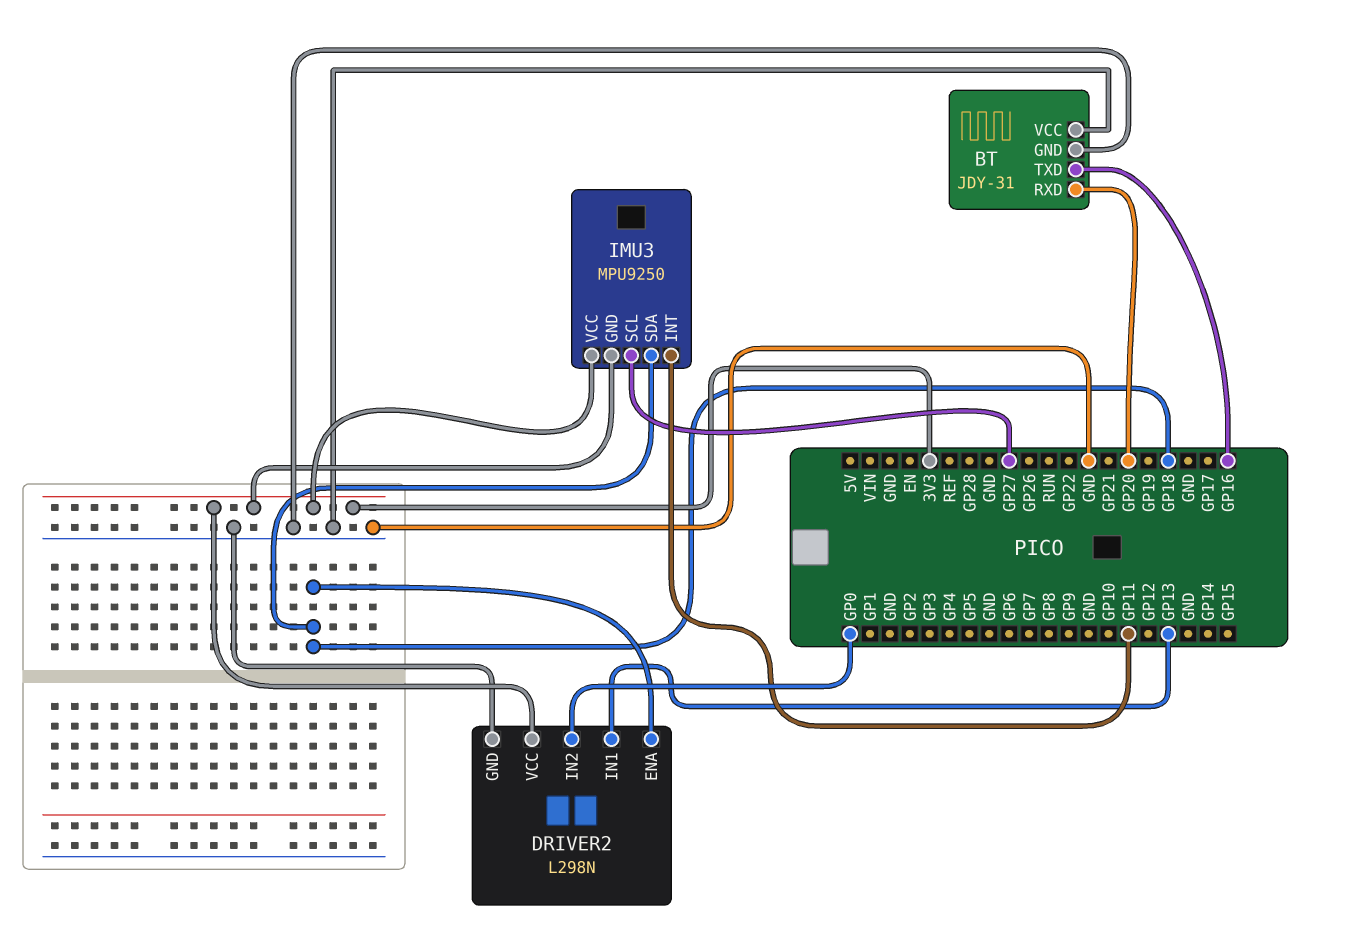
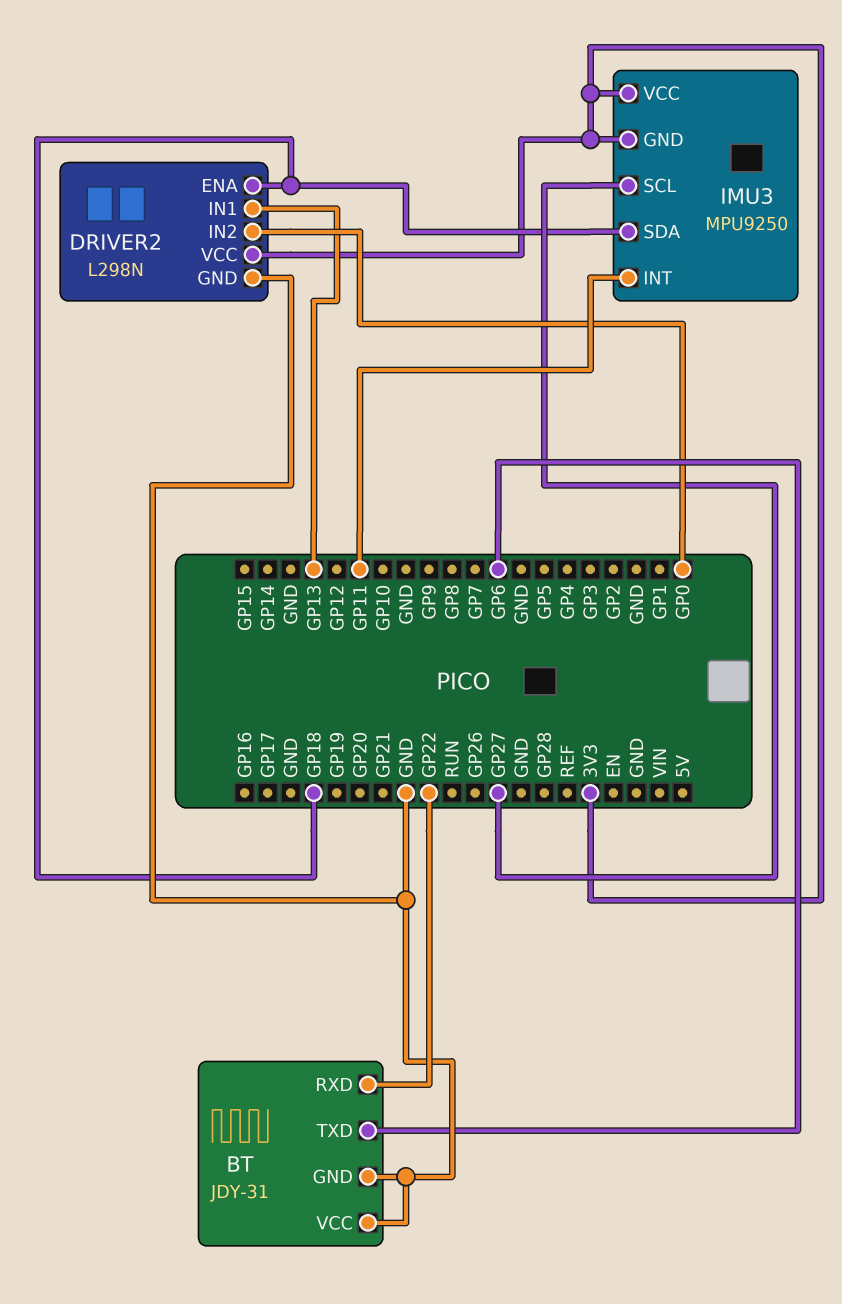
BT pin RXD: GP20 -> GP22
BT pin TXD: GP16 -> GP6

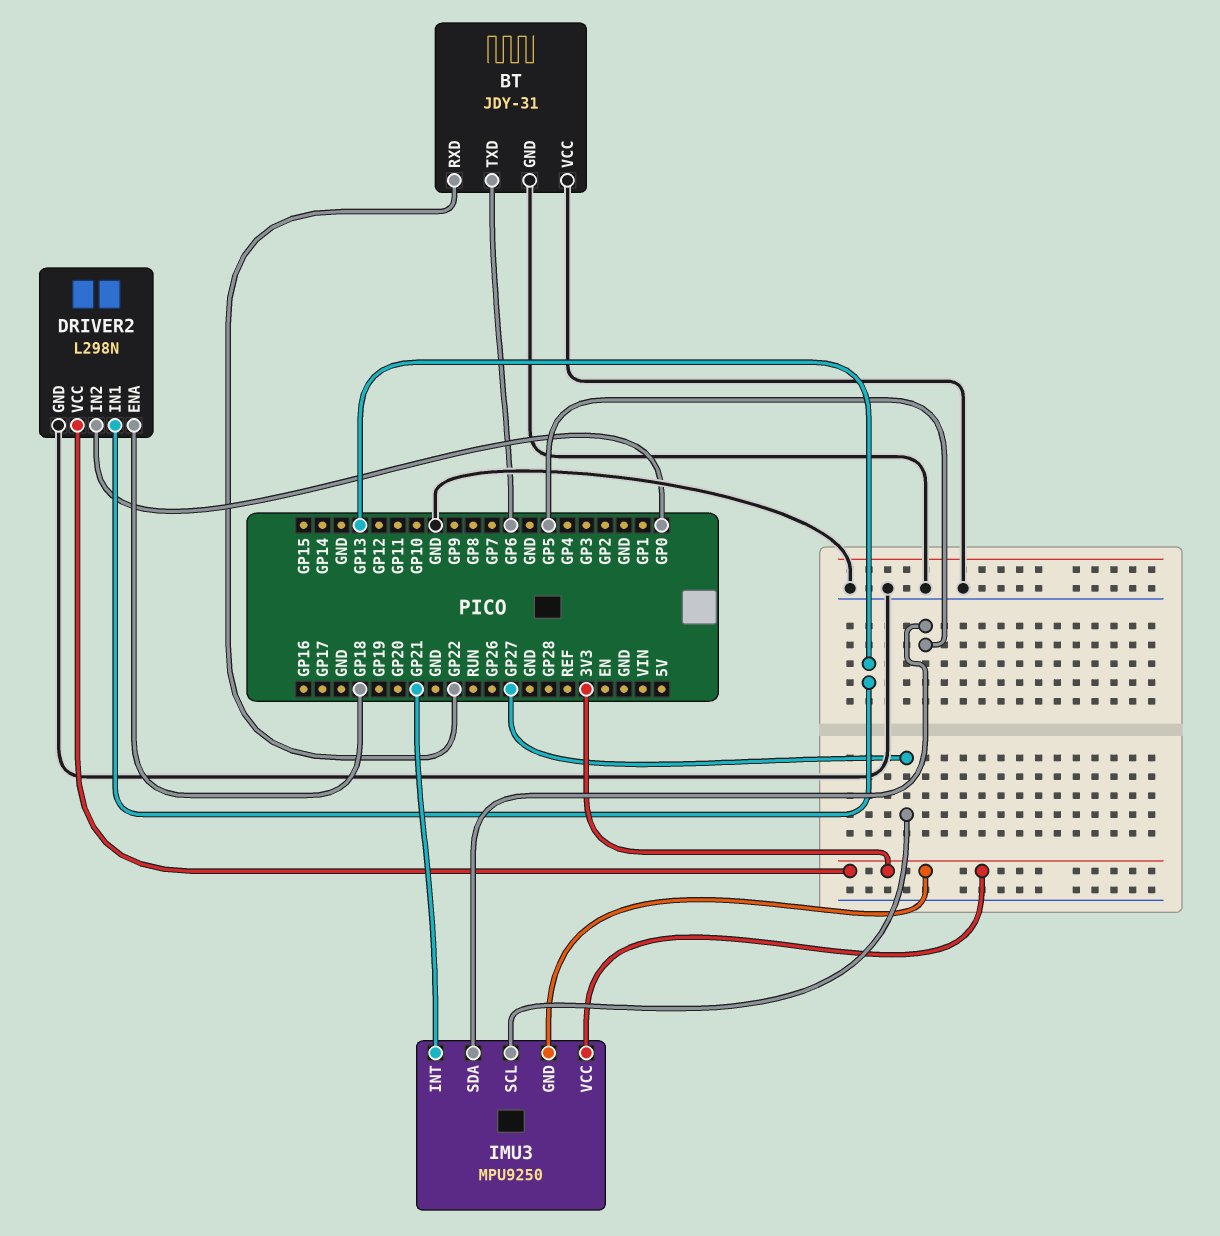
IMU3 pin INT: GP11 -> GP21
IMU3 pin SDA: GP18 -> GP5

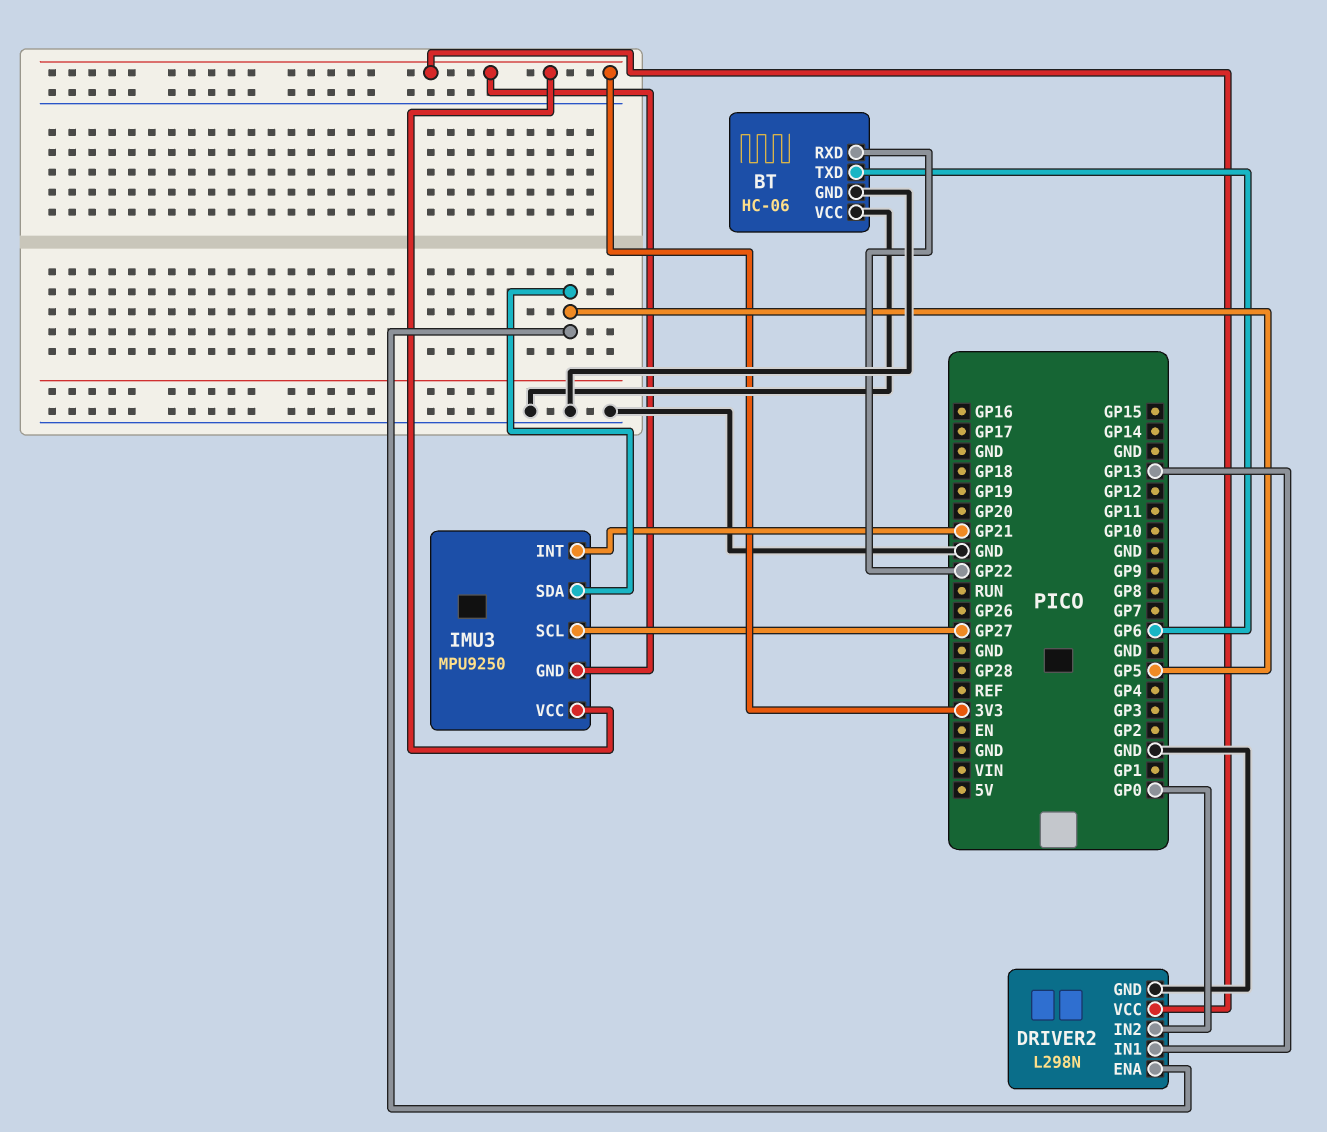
BT: JDY-31 -> HC-06
DRIVER2 pin ENA: GP18 -> GP5

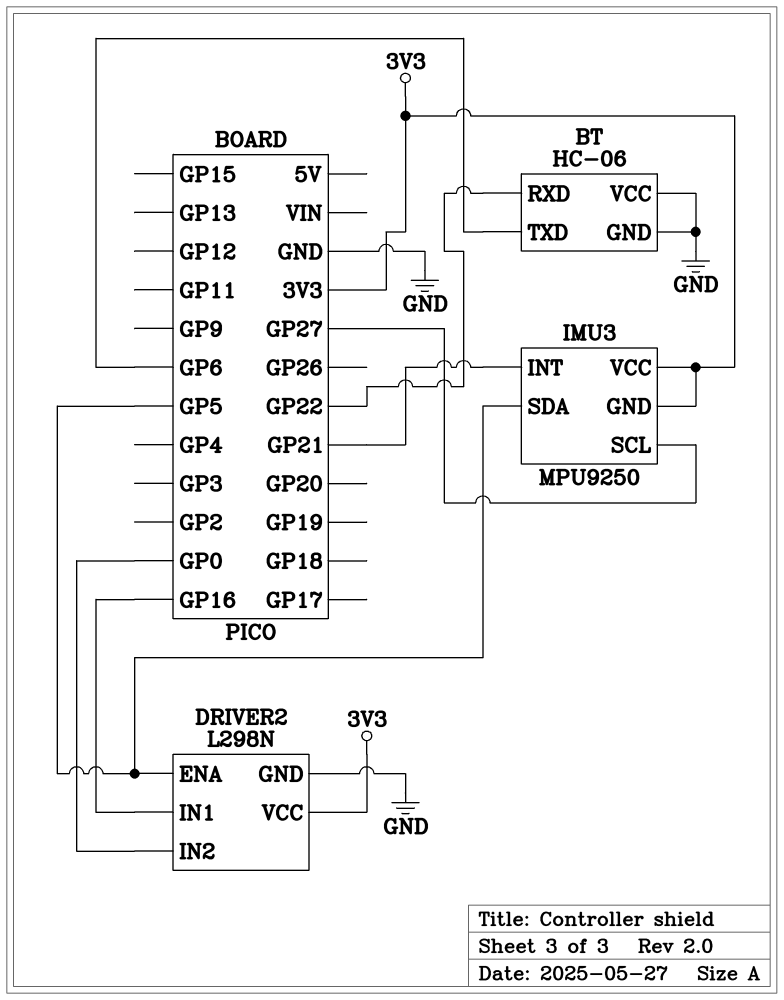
DRIVER2 pin IN1: GP13 -> GP16

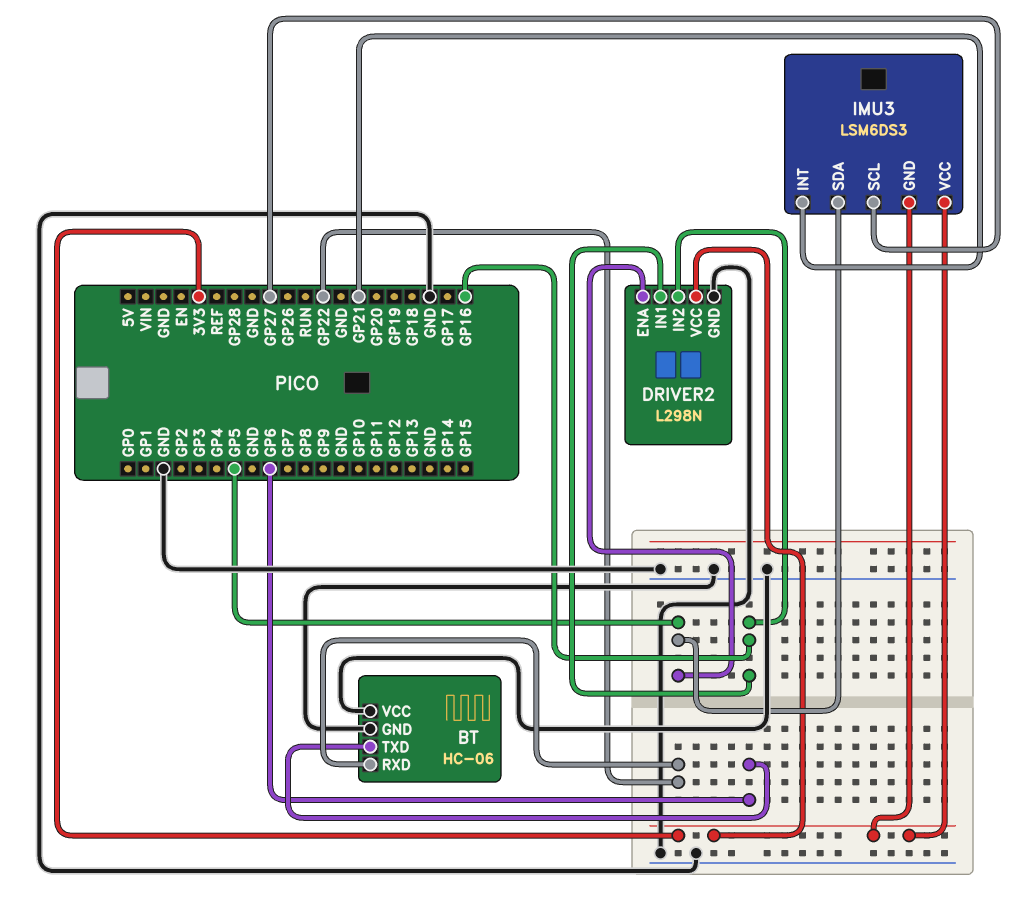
DRIVER2 pin IN2: GP0 -> GP16
IMU3: MPU9250 -> LSM6DS3

